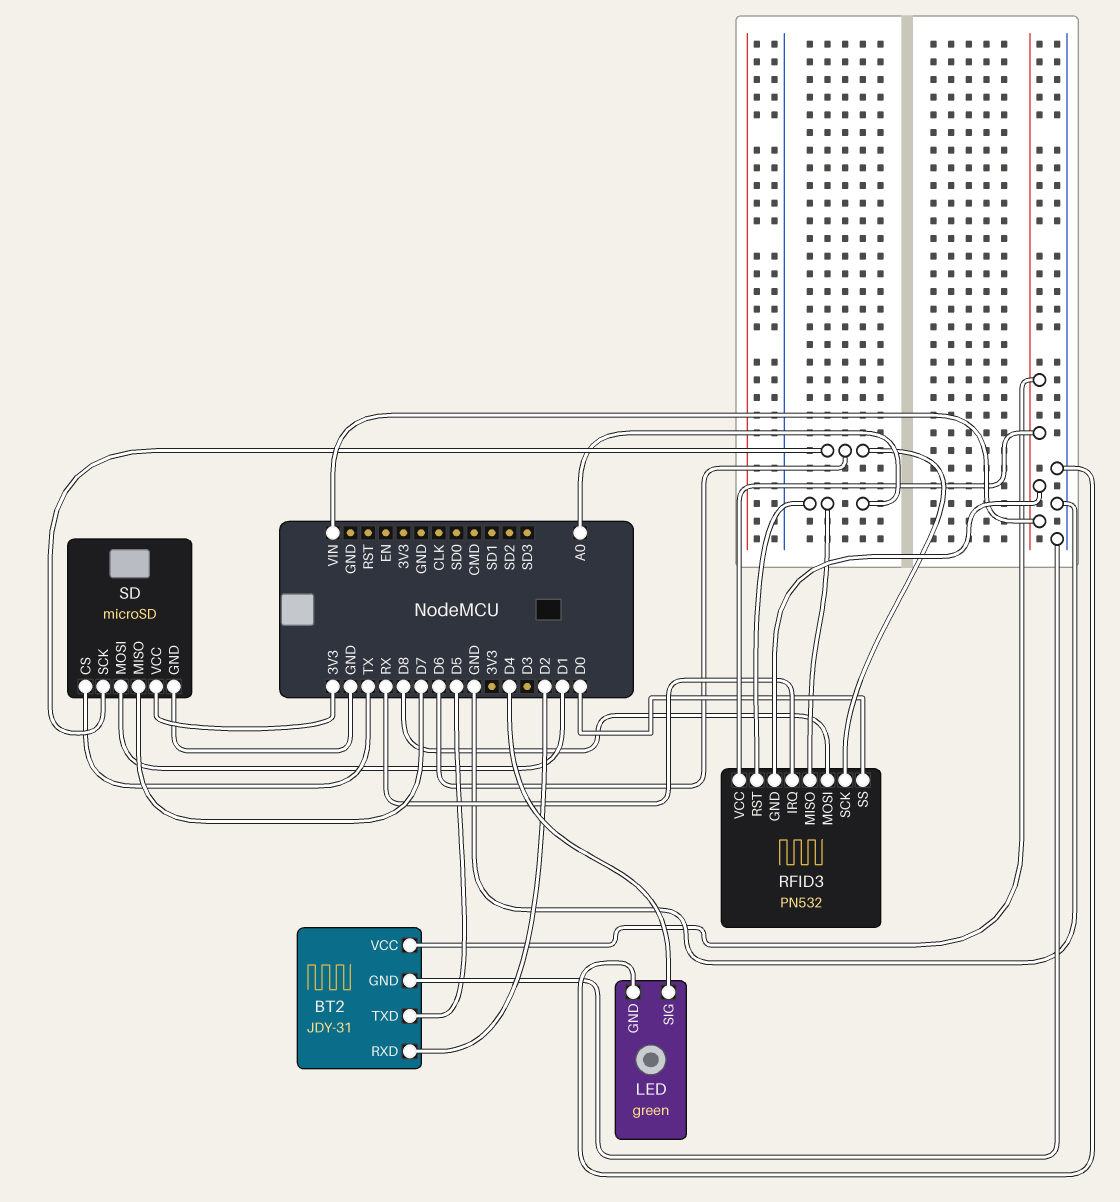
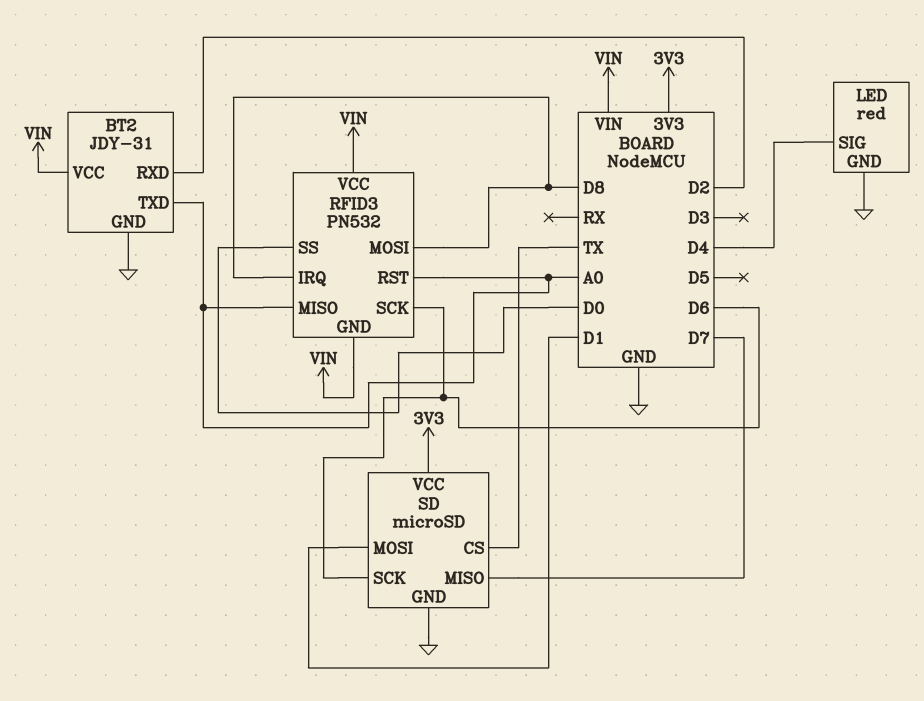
BT2 pin TXD: D5 -> A0
LED: green -> red
RFID3 pin IRQ: RX -> D8

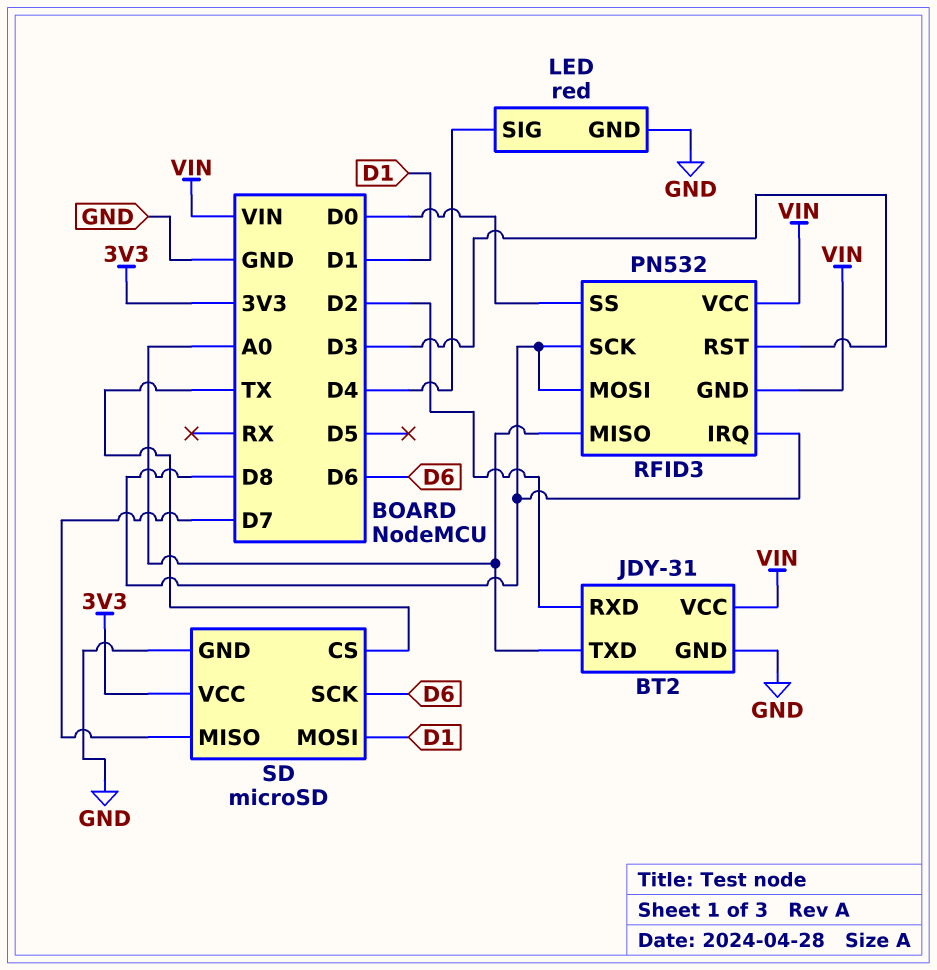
RFID3 pin RST: A0 -> D3
RFID3 pin SCK: D6 -> D8

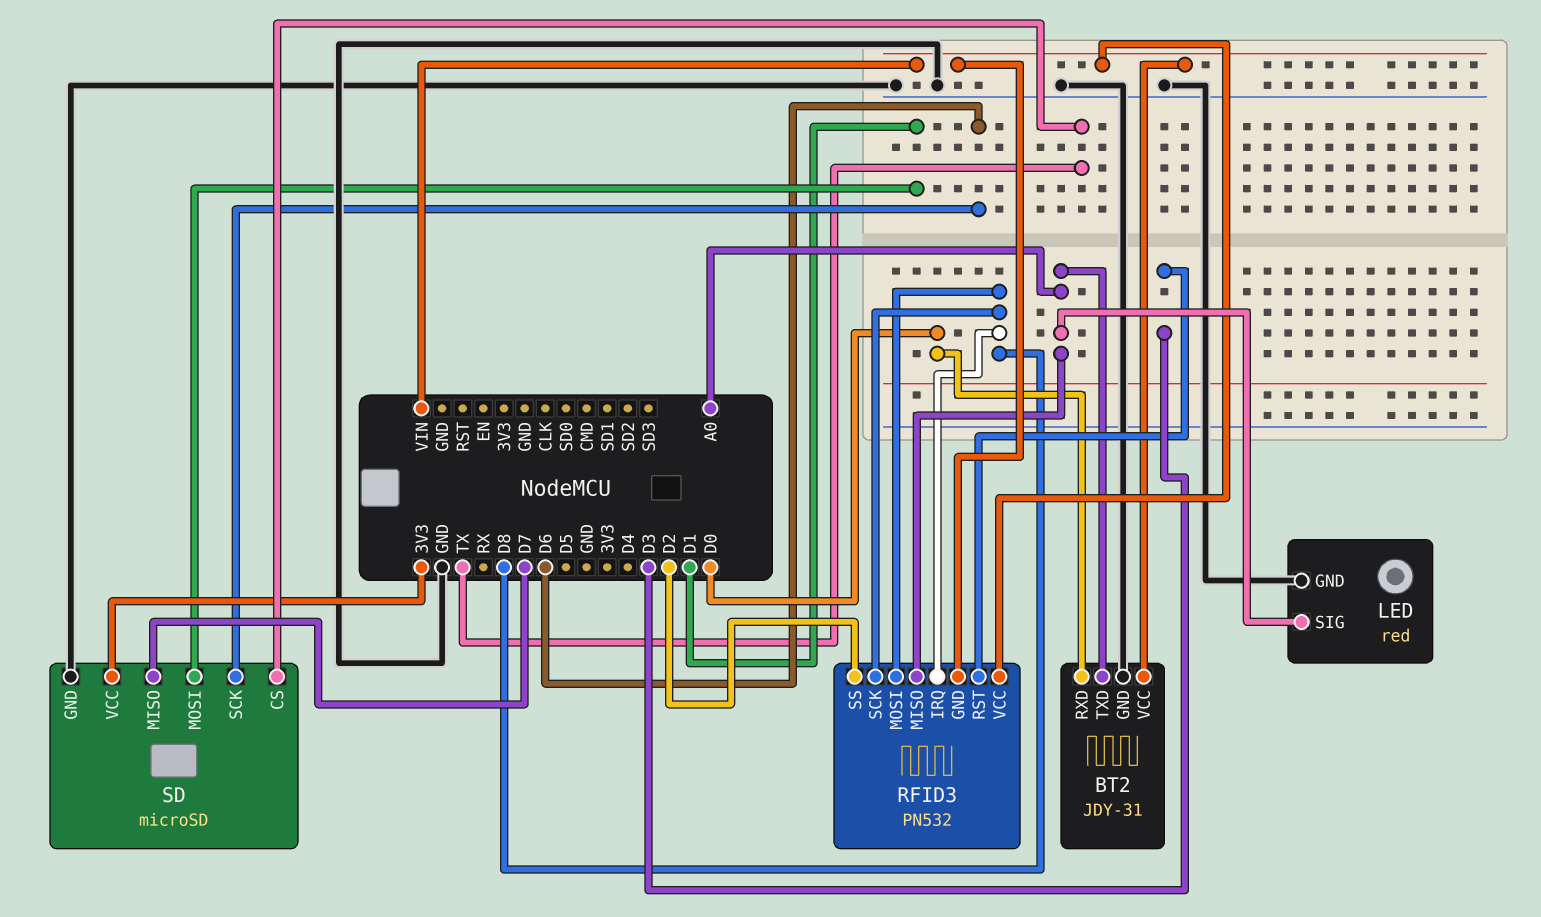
BT2 pin RXD: D2 -> D0
LED pin SIG: D4 -> A0
RFID3 pin SS: D0 -> D2

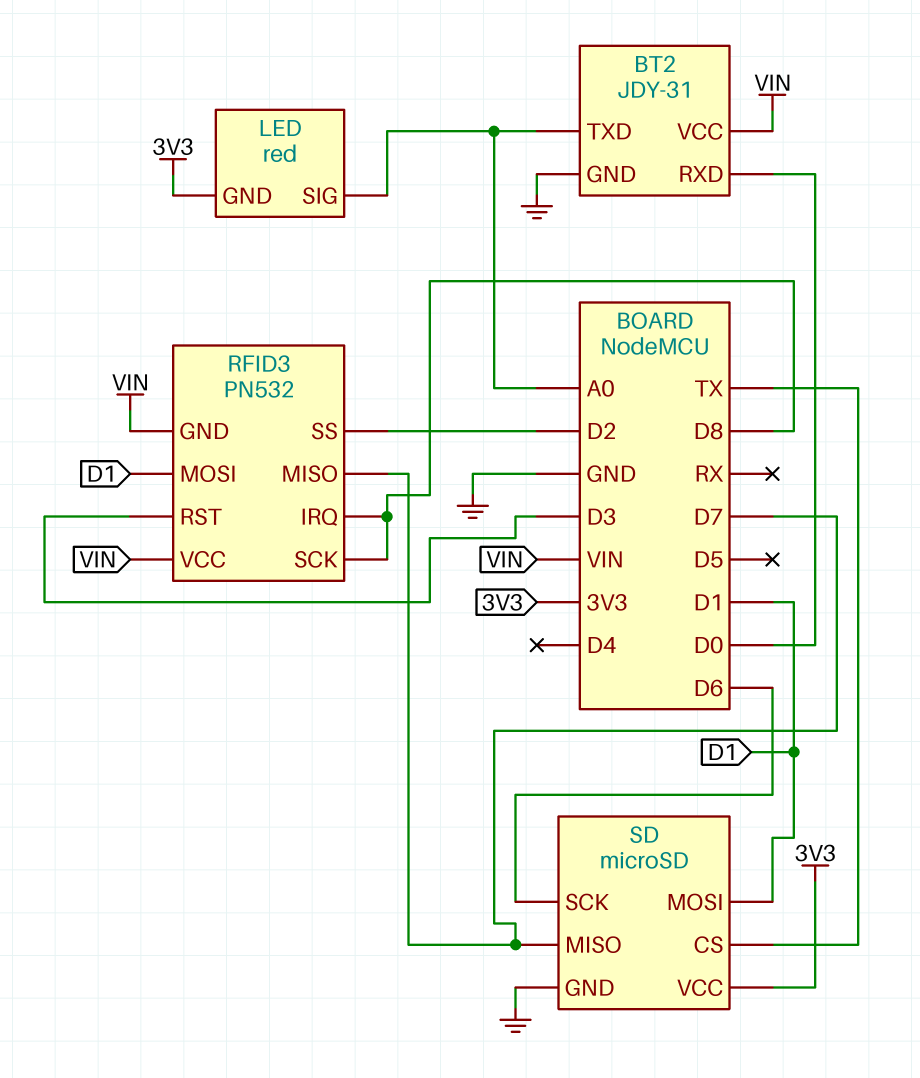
LED pin GND: GND -> 3V3
RFID3 pin MISO: A0 -> D7
RFID3 pin MOSI: D8 -> D1

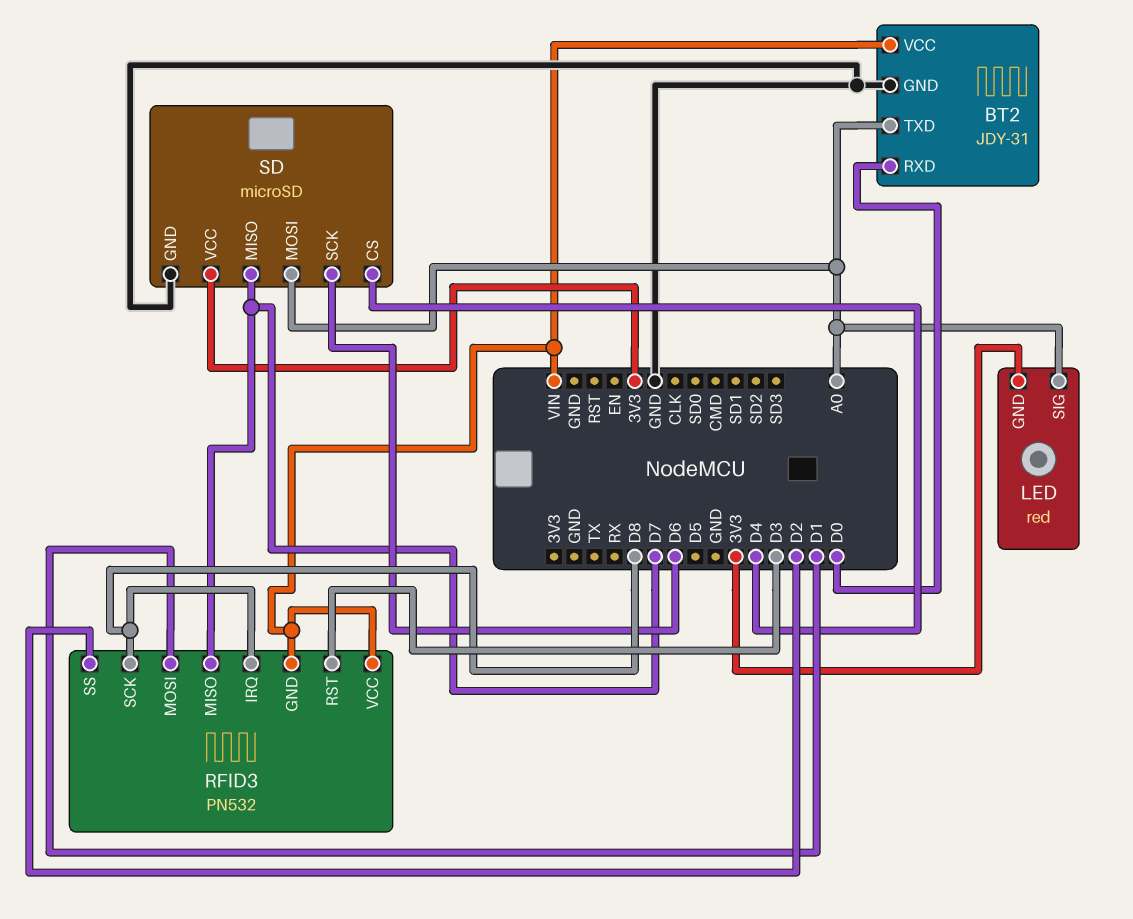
SD pin CS: TX -> D4
SD pin MOSI: D1 -> A0

